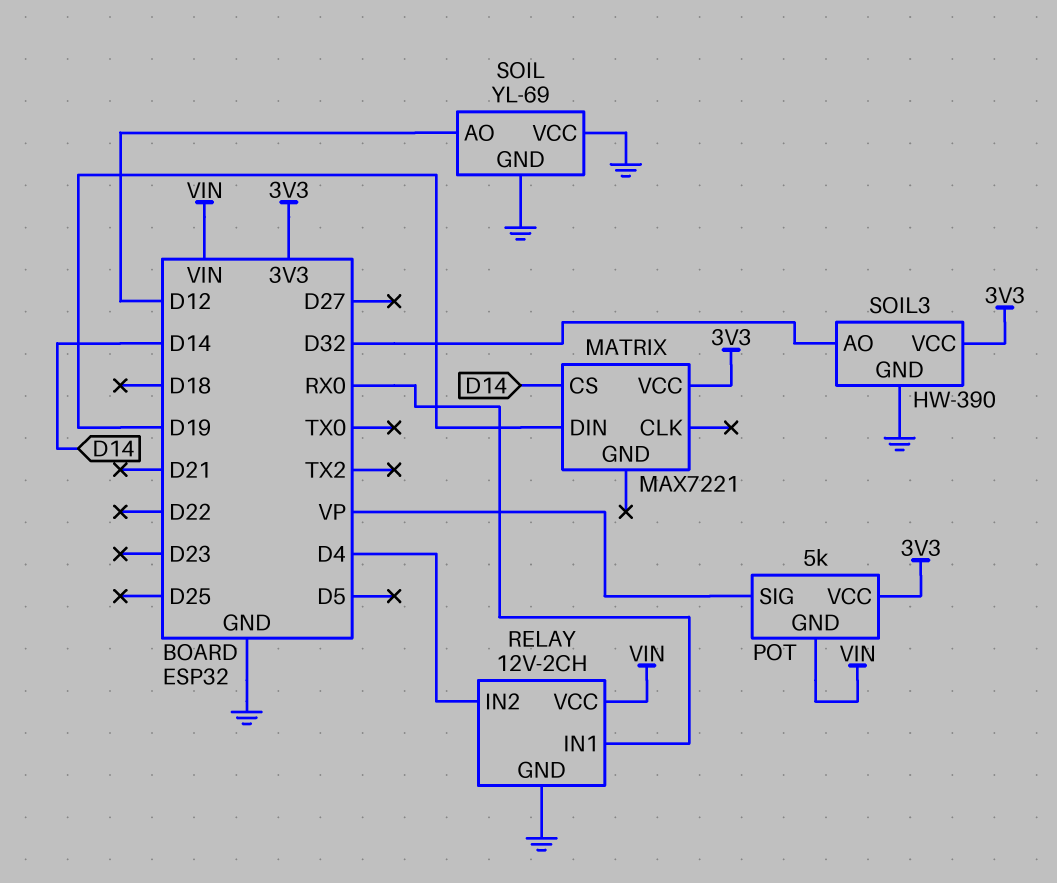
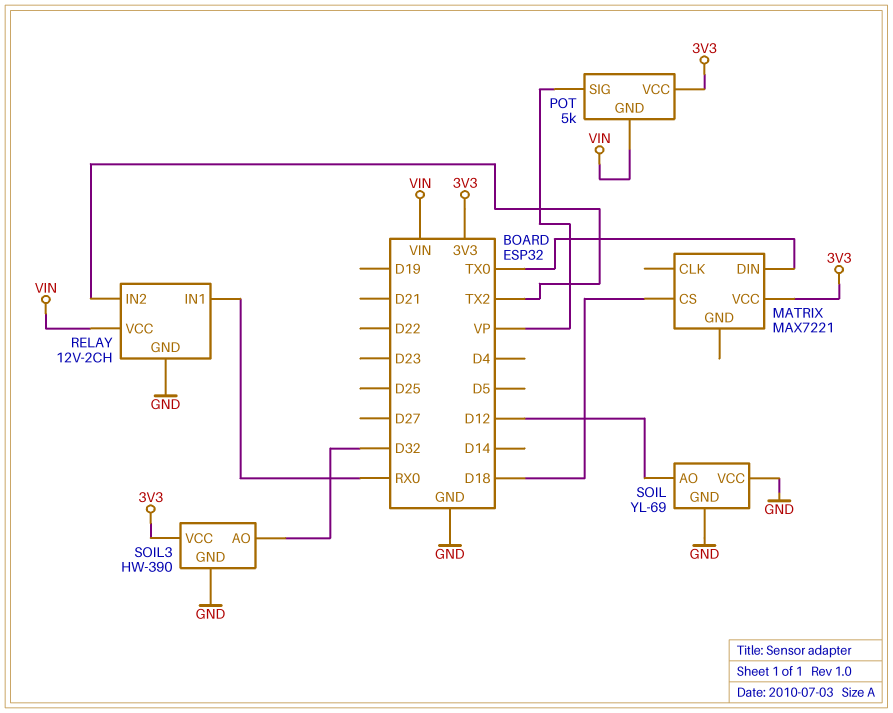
MATRIX pin CS: D14 -> D18
MATRIX pin DIN: D19 -> TX0
RELAY pin IN2: D4 -> TX2

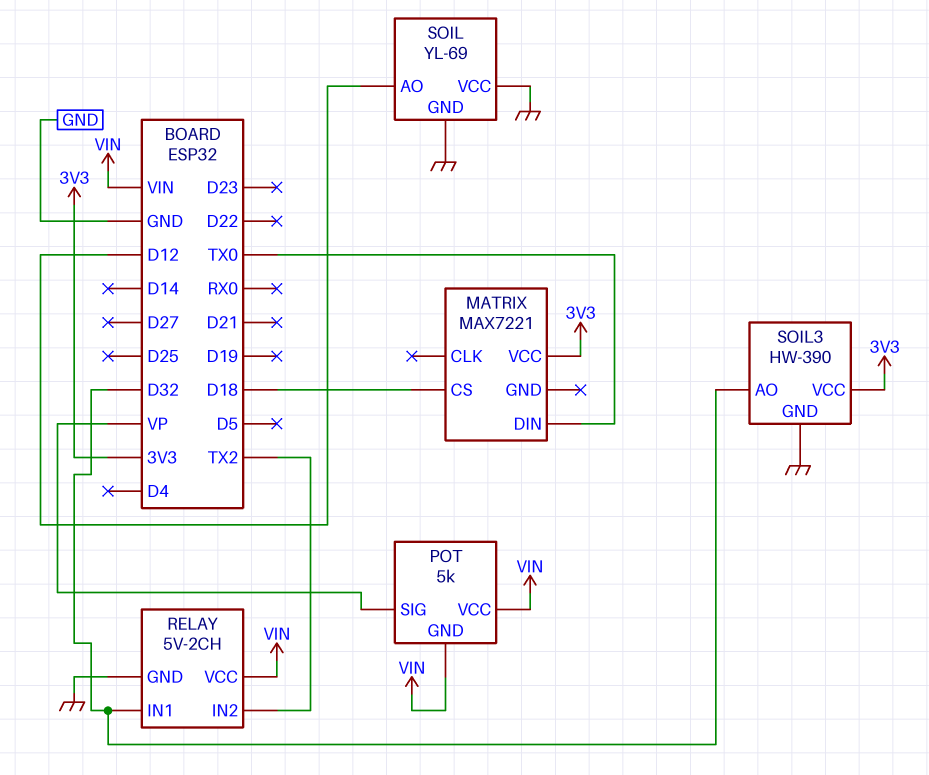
POT pin VCC: 3V3 -> VIN
RELAY: 12V-2CH -> 5V-2CH
RELAY pin IN1: RX0 -> D32

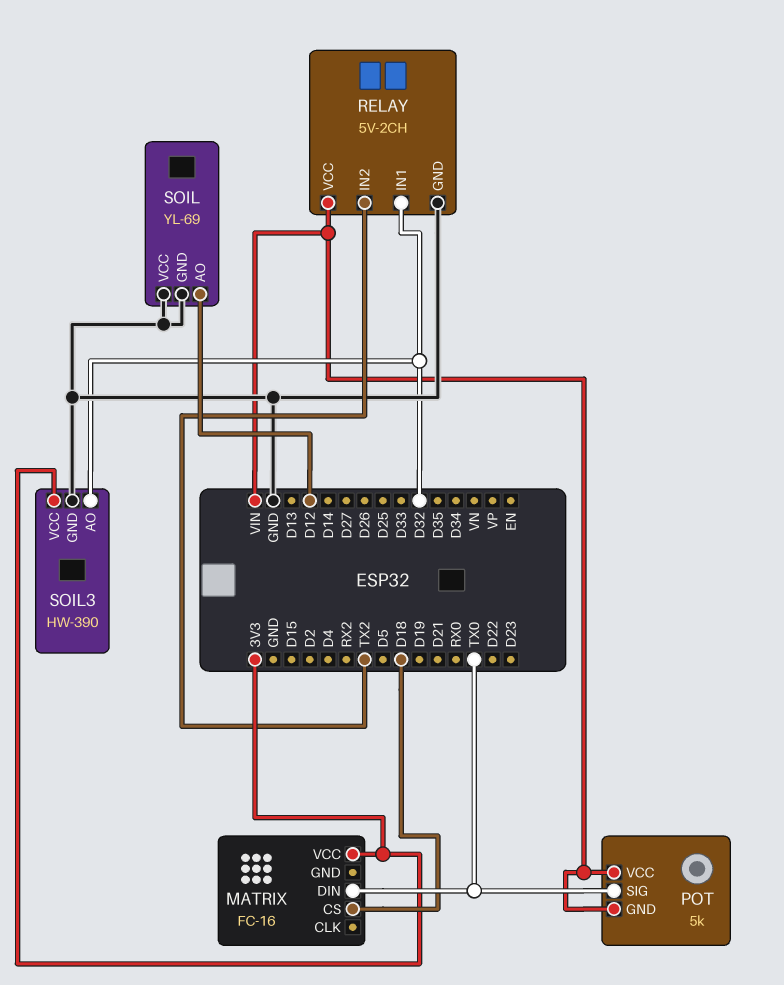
MATRIX: MAX7221 -> FC-16
POT pin SIG: VP -> TX0

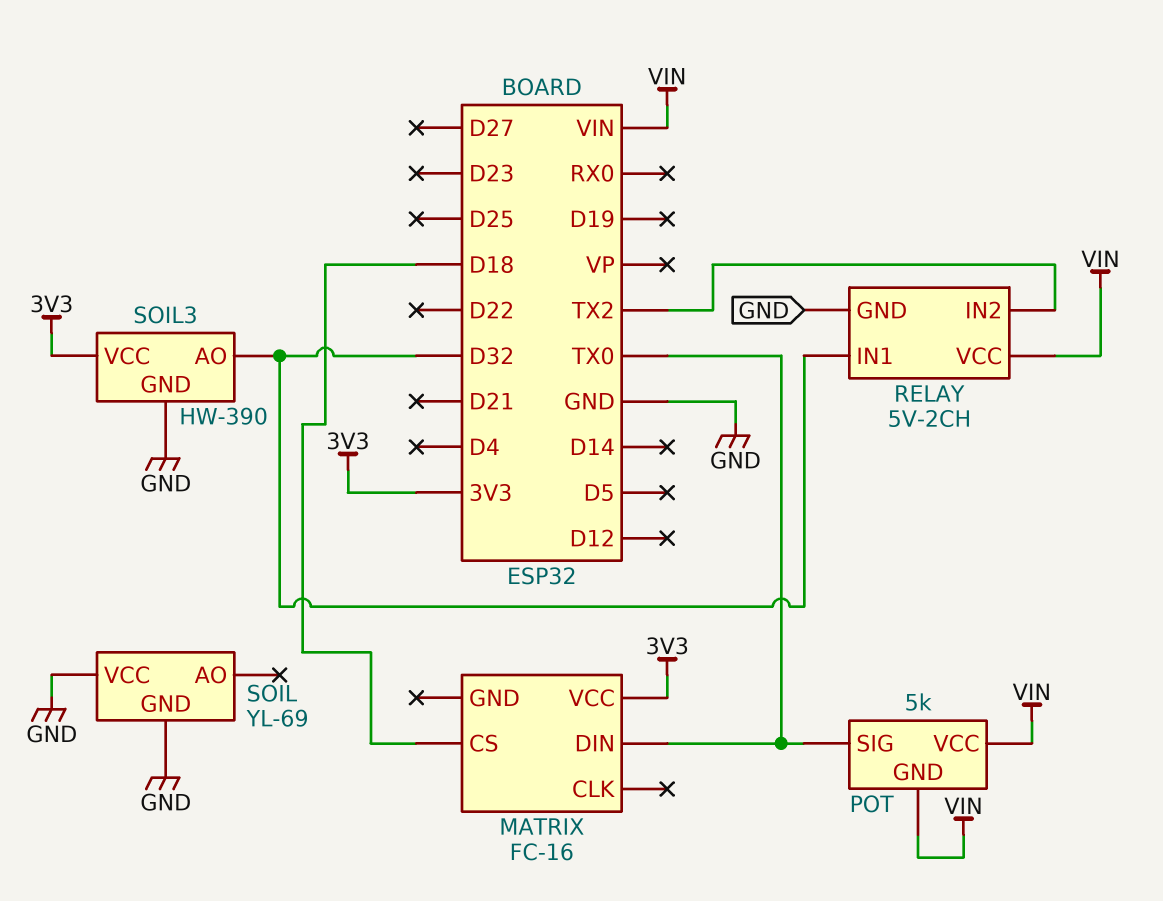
SOIL pin AO: D12 -> none

